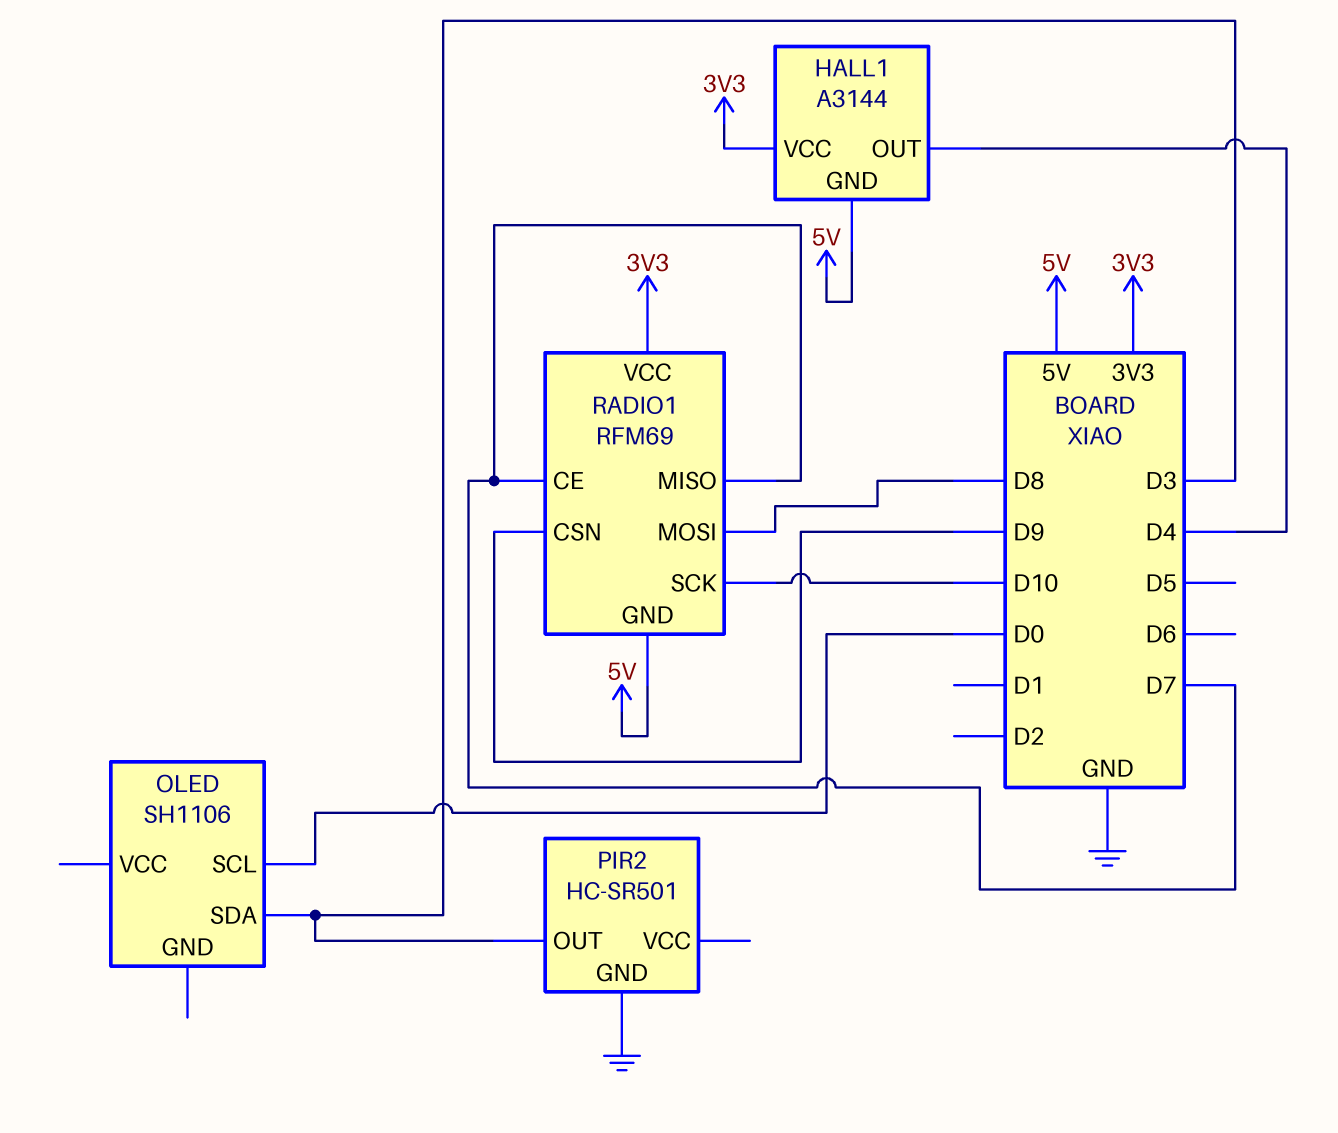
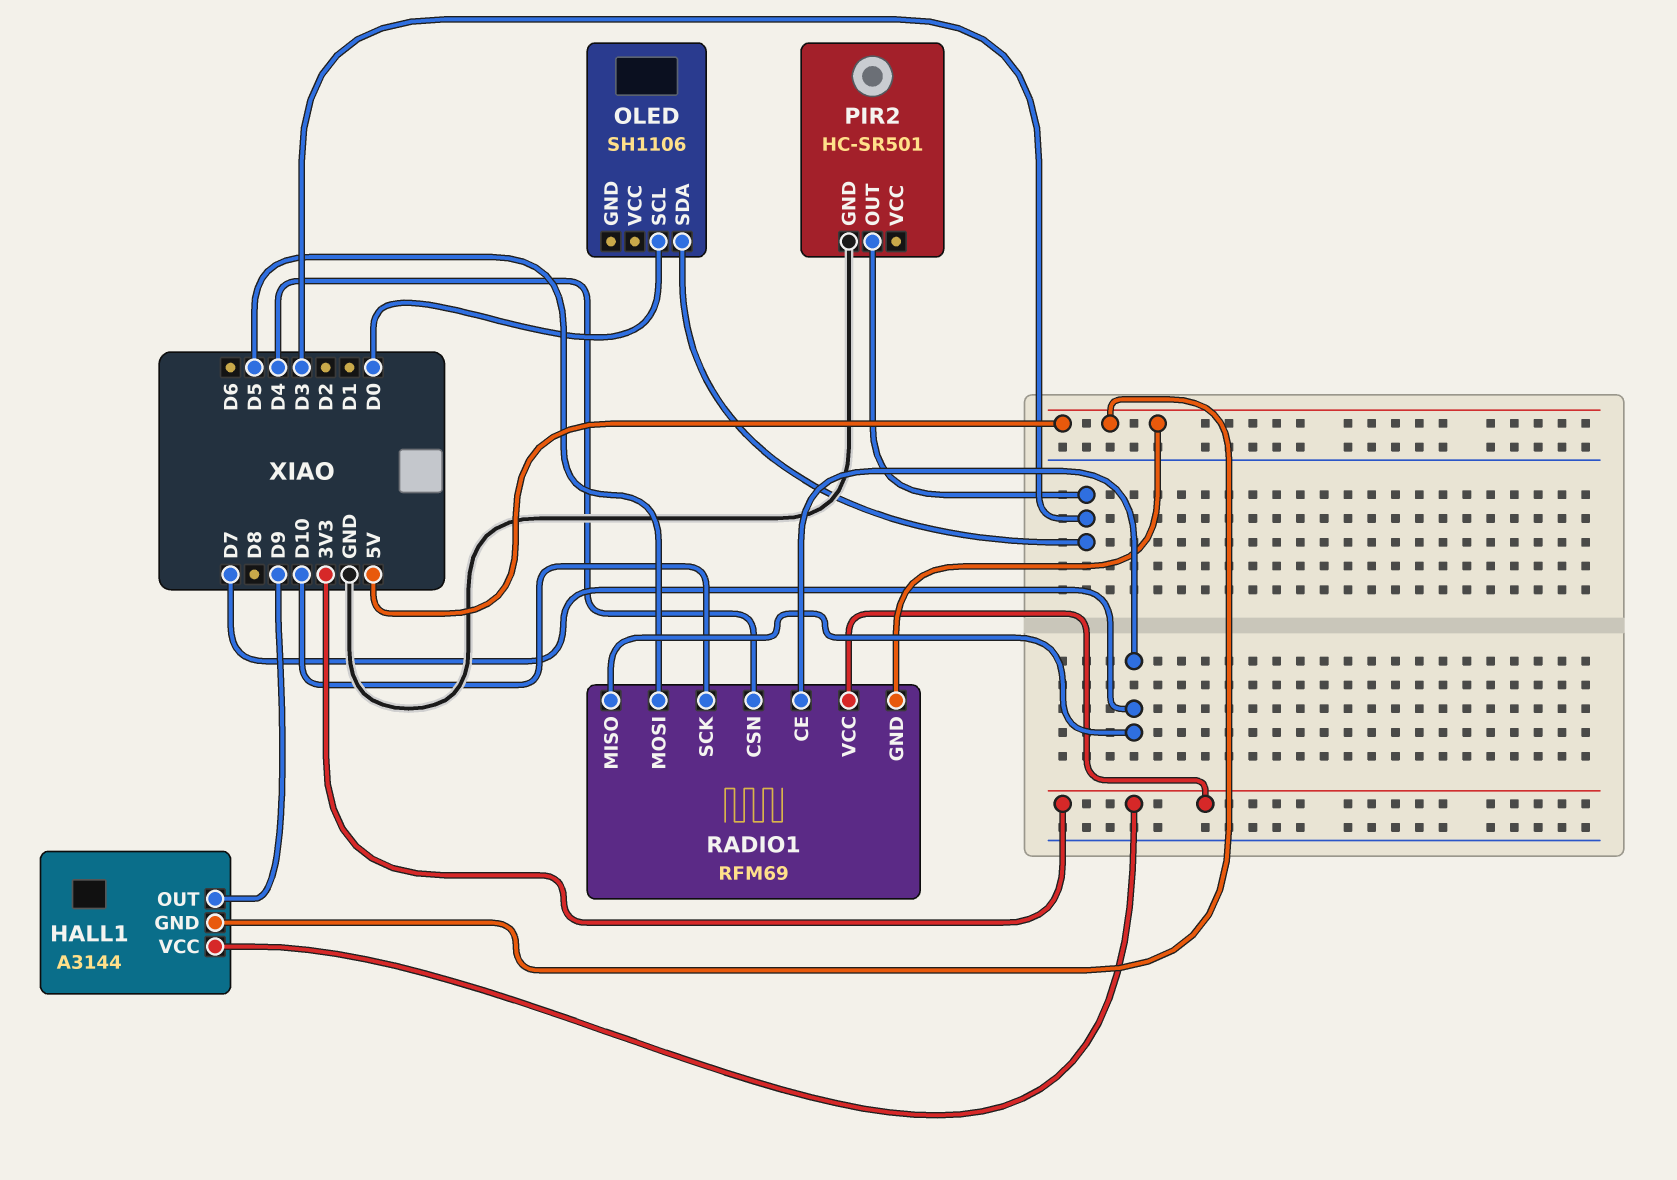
HALL1 pin OUT: D4 -> D9
RADIO1 pin CSN: D9 -> D4
RADIO1 pin MOSI: D8 -> D5

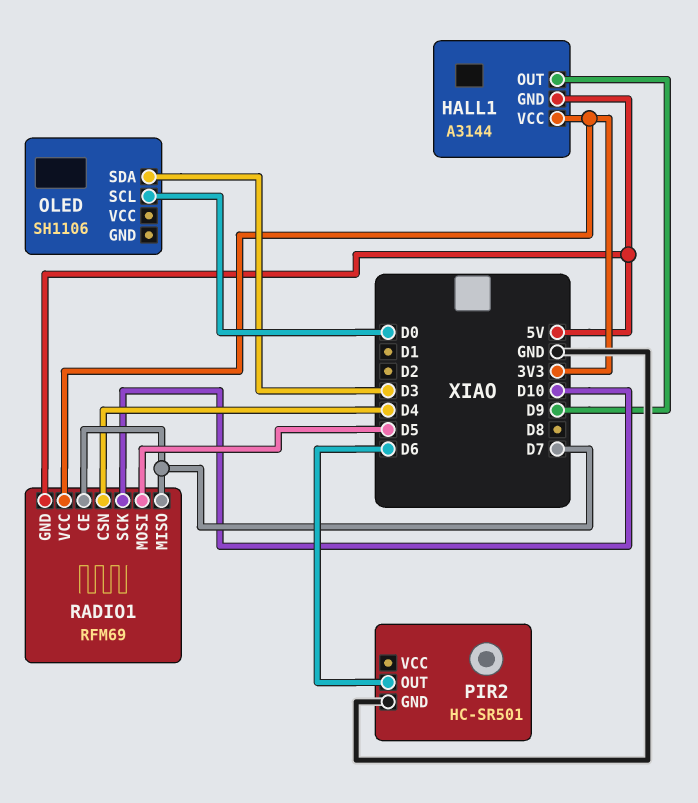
PIR2 pin OUT: D3 -> D6

